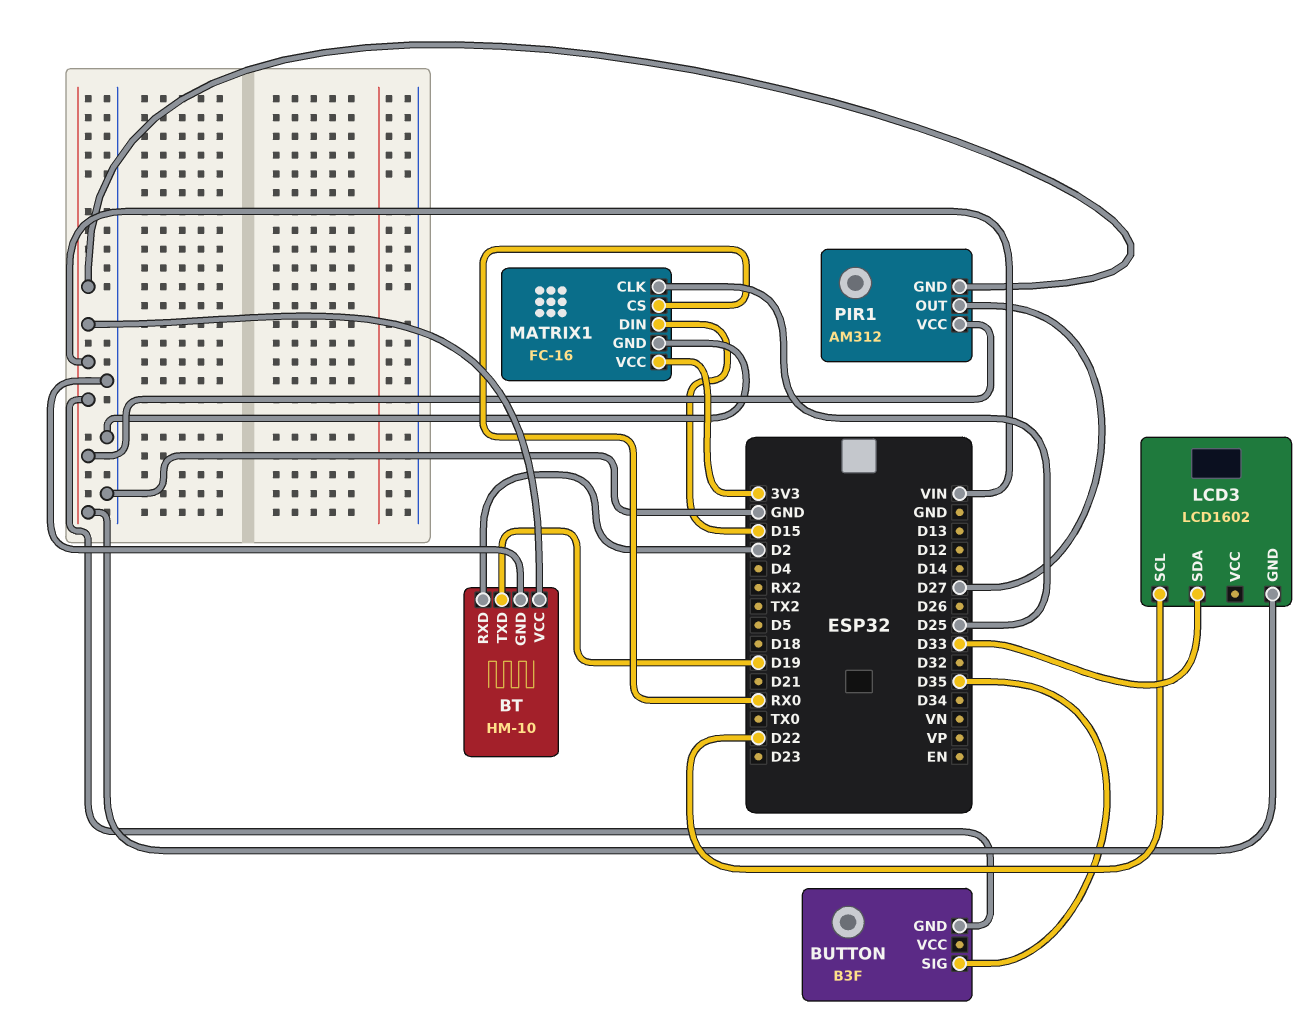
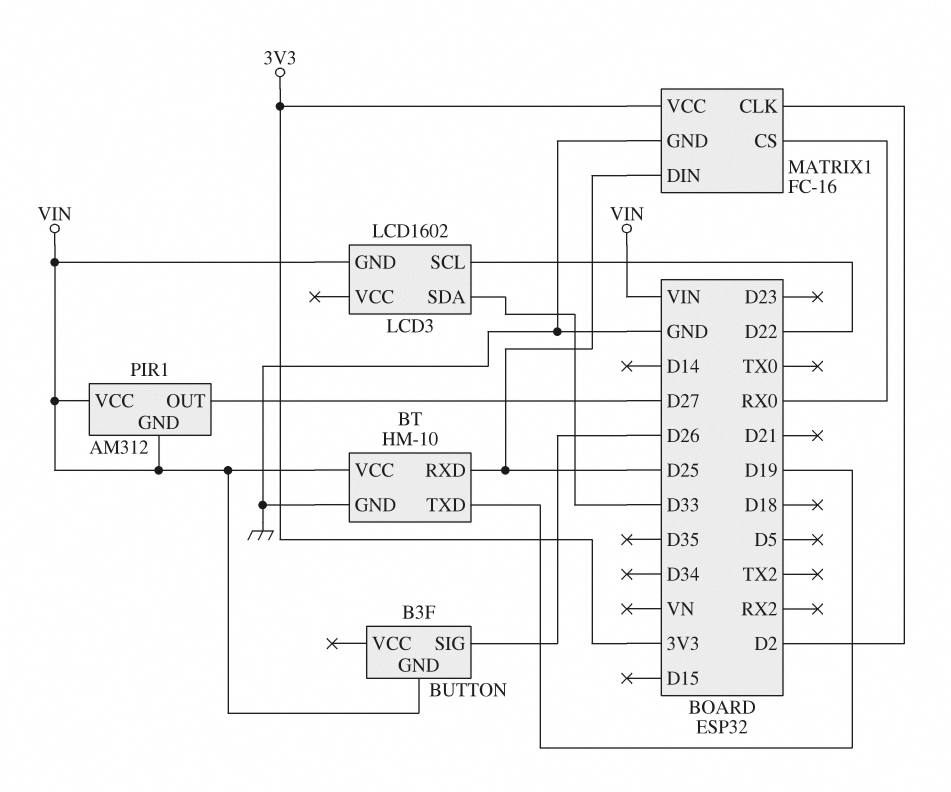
BT pin RXD: D2 -> D25
BUTTON pin SIG: D35 -> D26
MATRIX1 pin CLK: D25 -> D2
MATRIX1 pin DIN: D15 -> D25

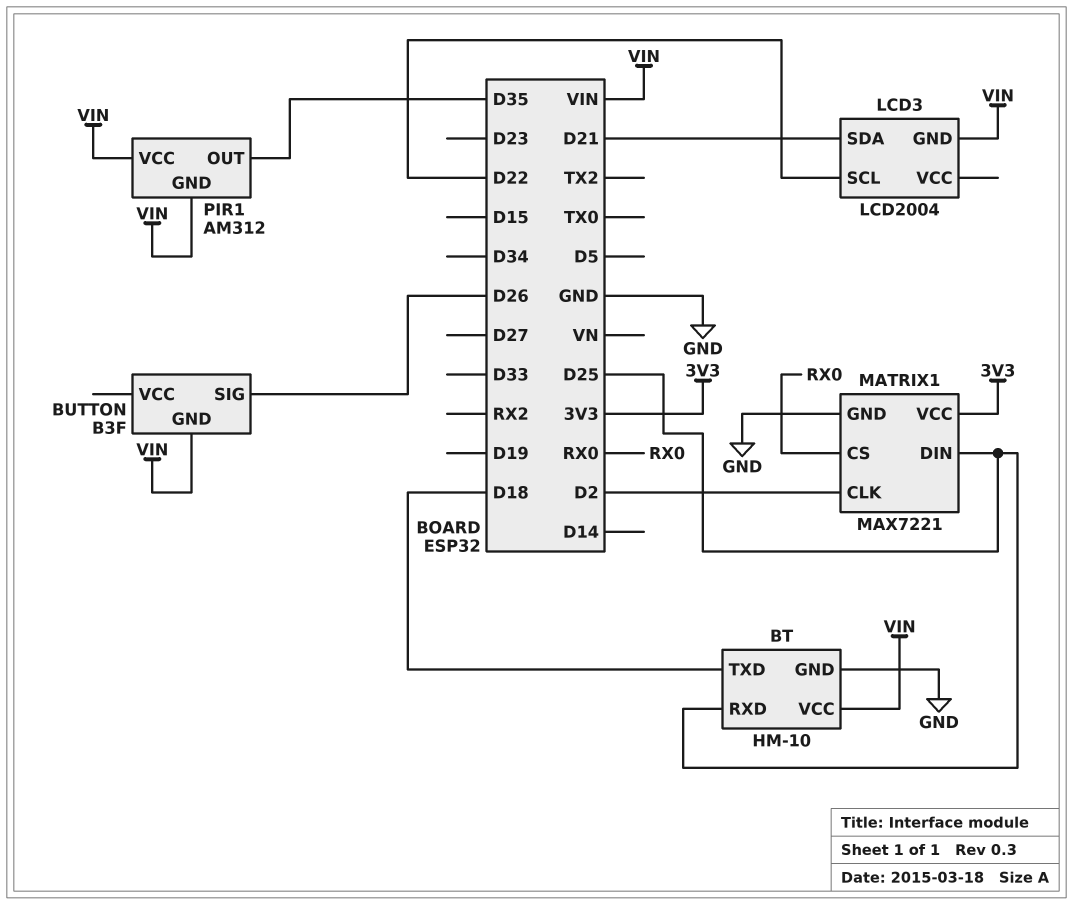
BT pin TXD: D19 -> D18
LCD3: LCD1602 -> LCD2004
LCD3 pin SDA: D33 -> D21
MATRIX1: FC-16 -> MAX7221
PIR1 pin OUT: D27 -> D35

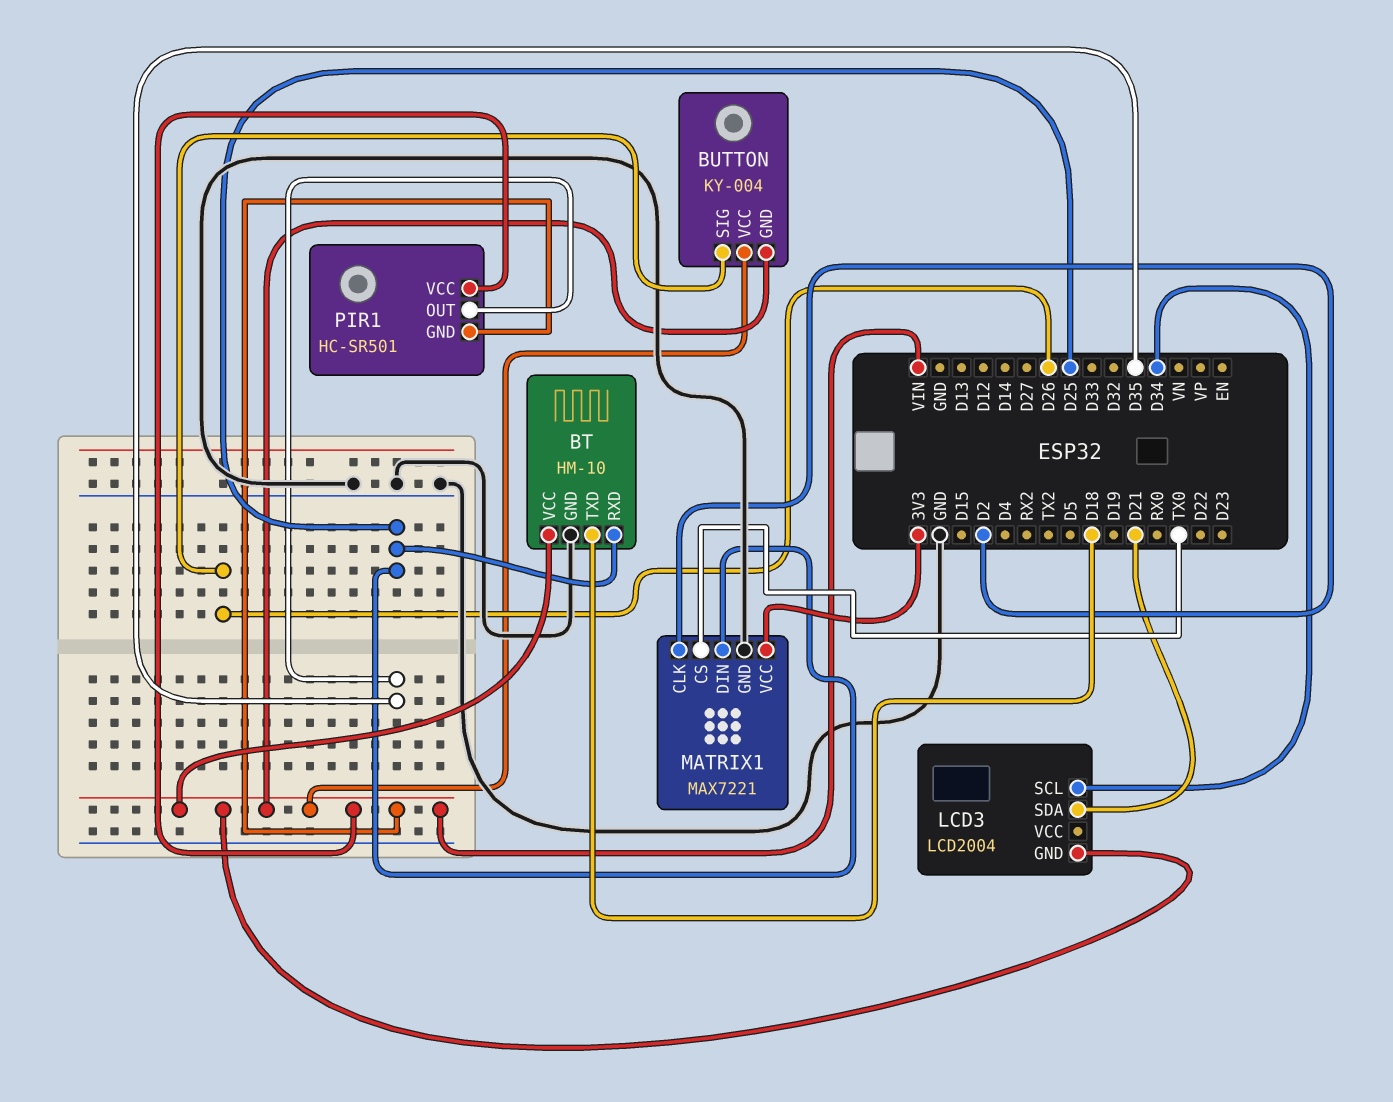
BUTTON: B3F -> KY-004
BUTTON pin VCC: none -> VIN
LCD3 pin SCL: D22 -> D34
MATRIX1 pin CS: RX0 -> TX0
PIR1: AM312 -> HC-SR501

